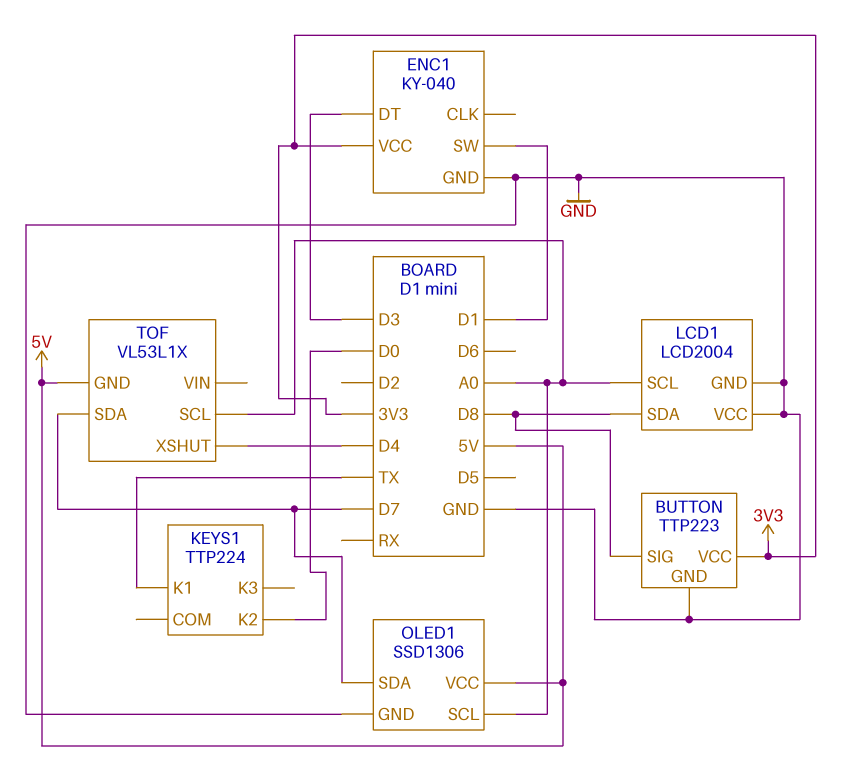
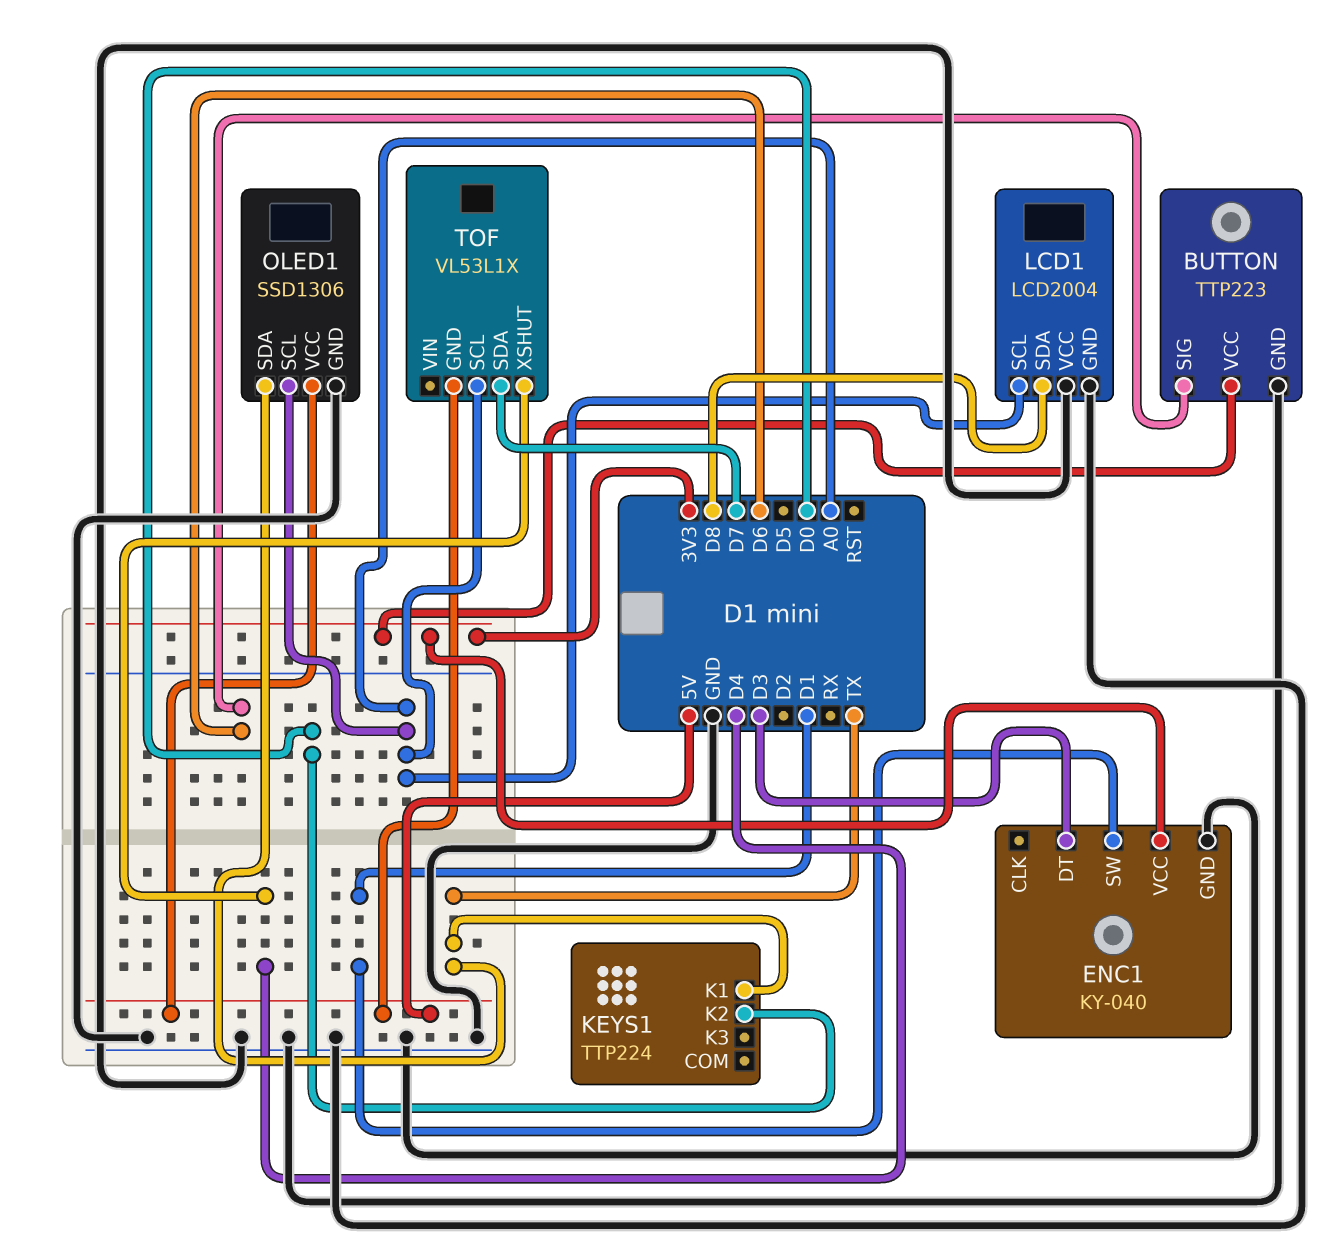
BUTTON pin SIG: D8 -> D6
OLED1 pin SDA: D7 -> TX

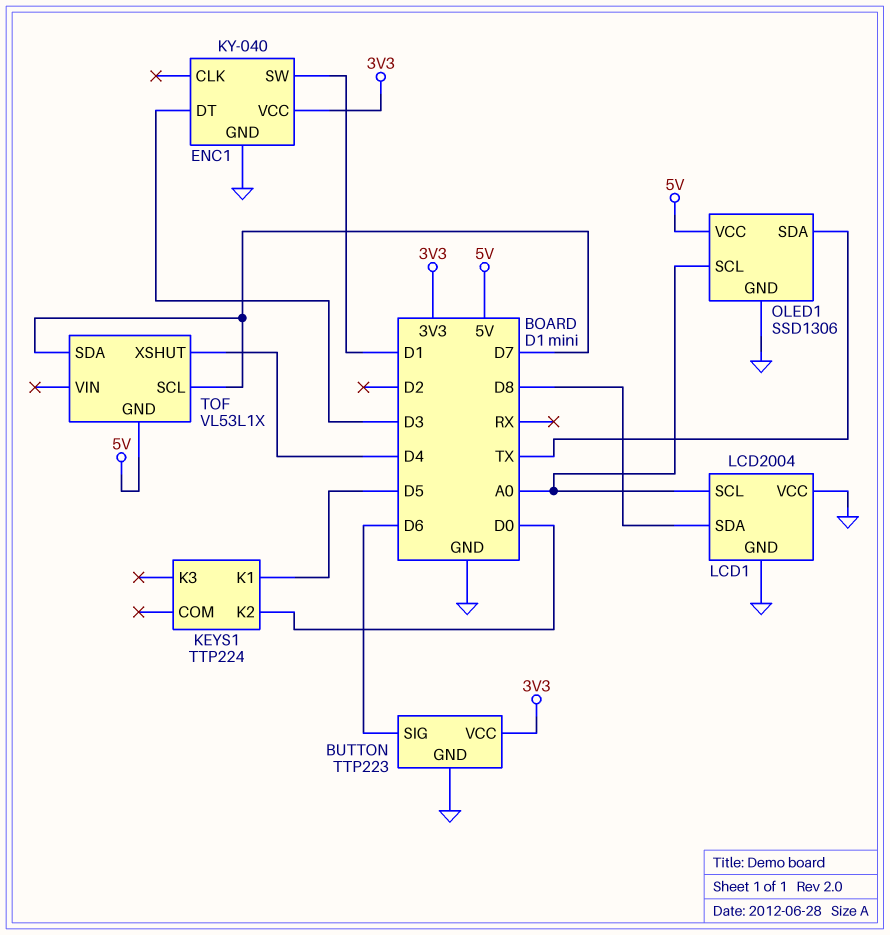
KEYS1 pin K1: TX -> D5
TOF pin SCL: A0 -> D7

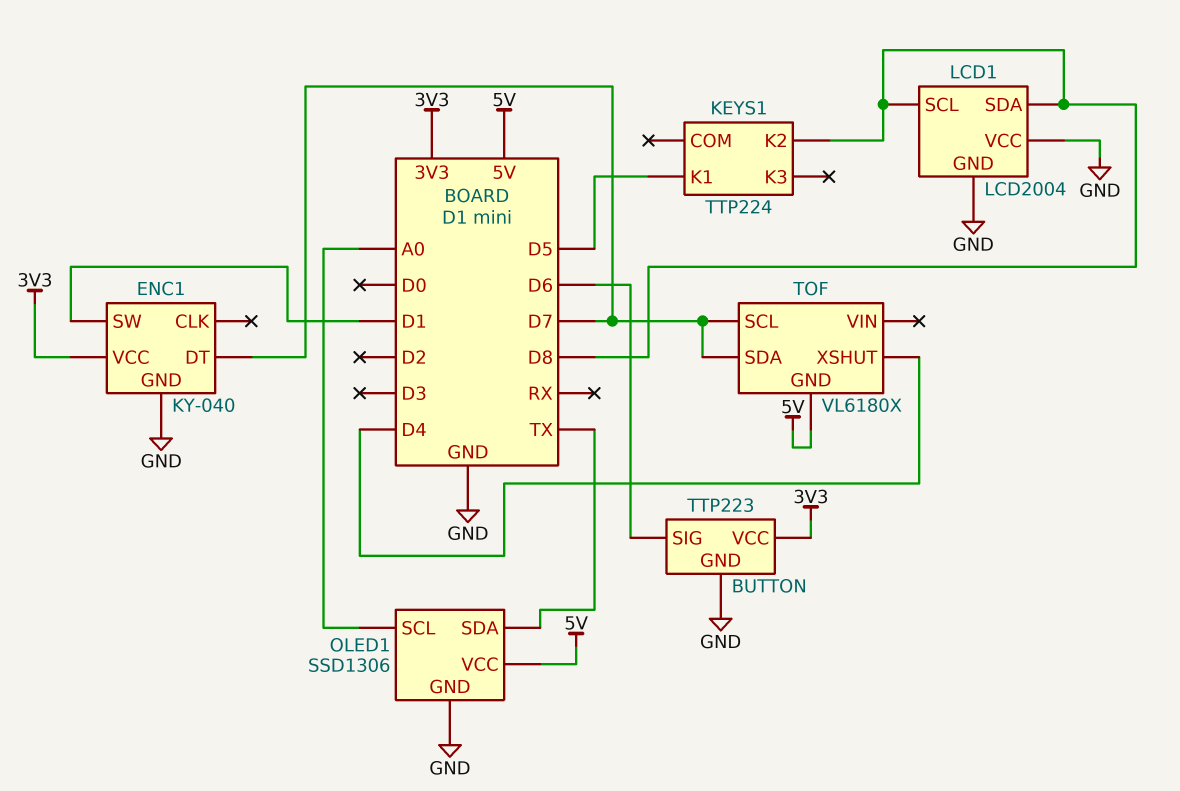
ENC1 pin DT: D3 -> D7
KEYS1 pin K2: D0 -> D8
LCD1 pin SCL: A0 -> D8
TOF: VL53L1X -> VL6180X

